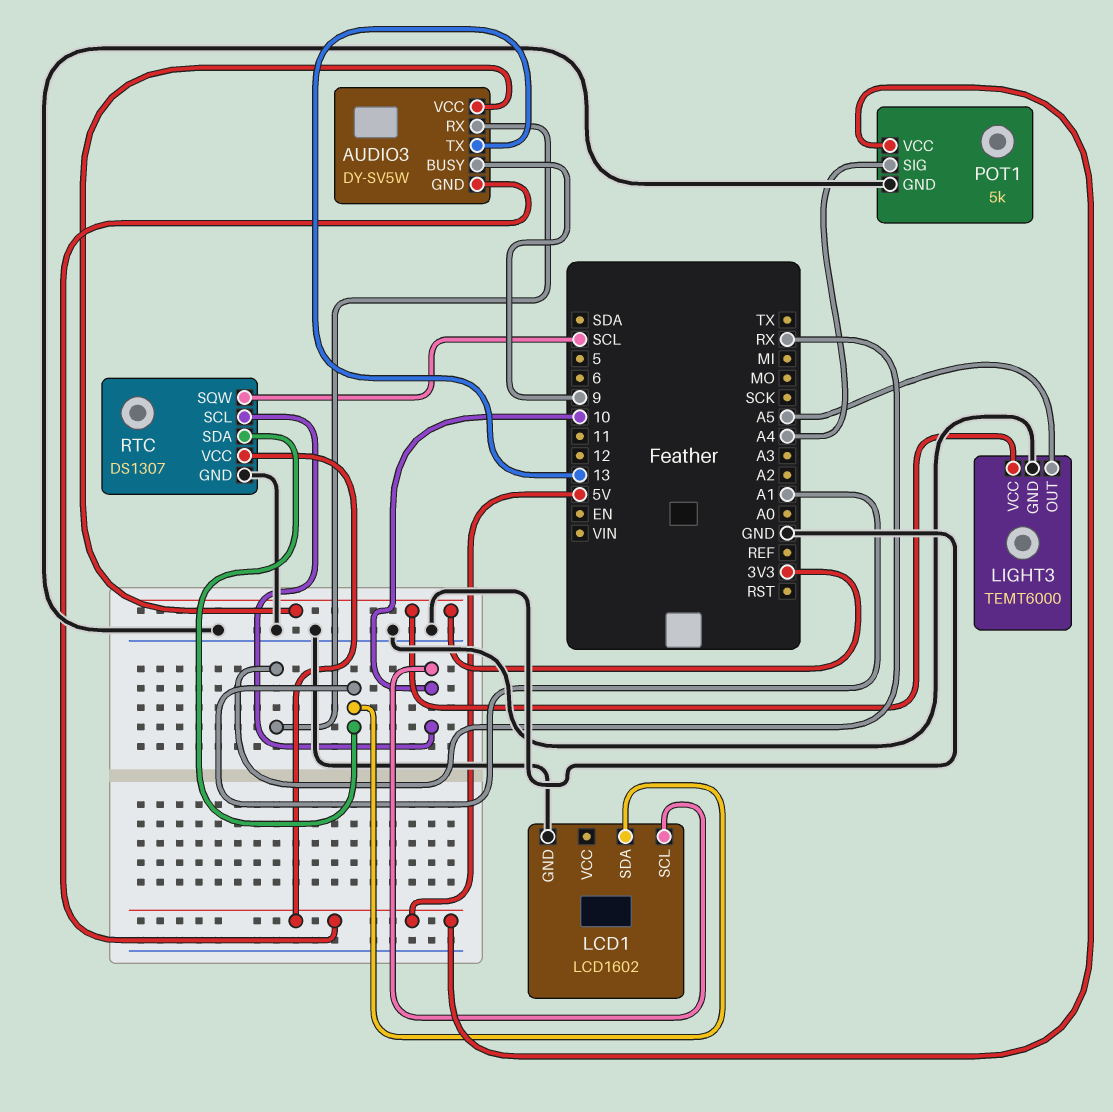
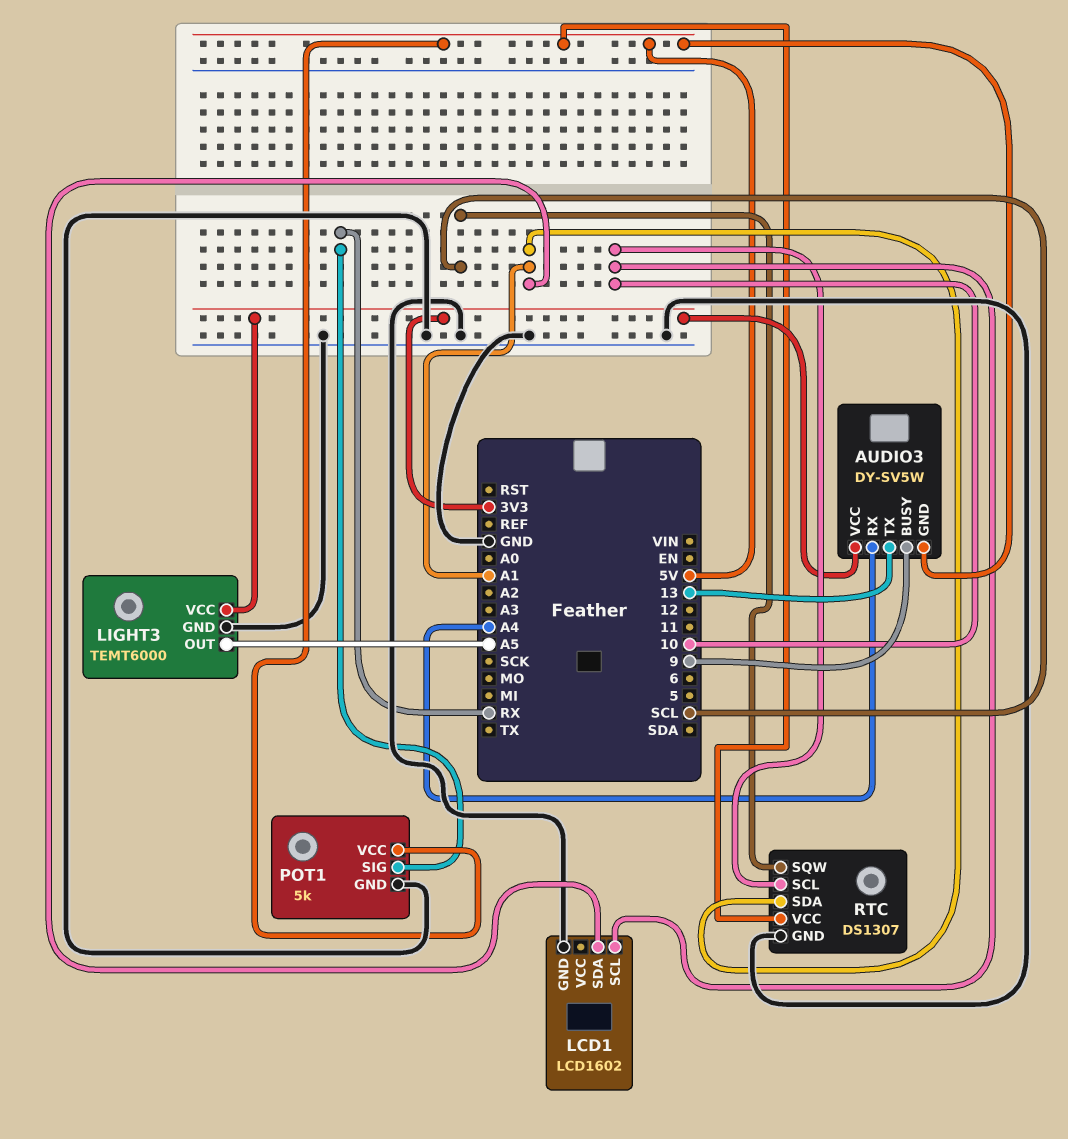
AUDIO3 pin RX: RX -> A4
POT1 pin SIG: A4 -> RX

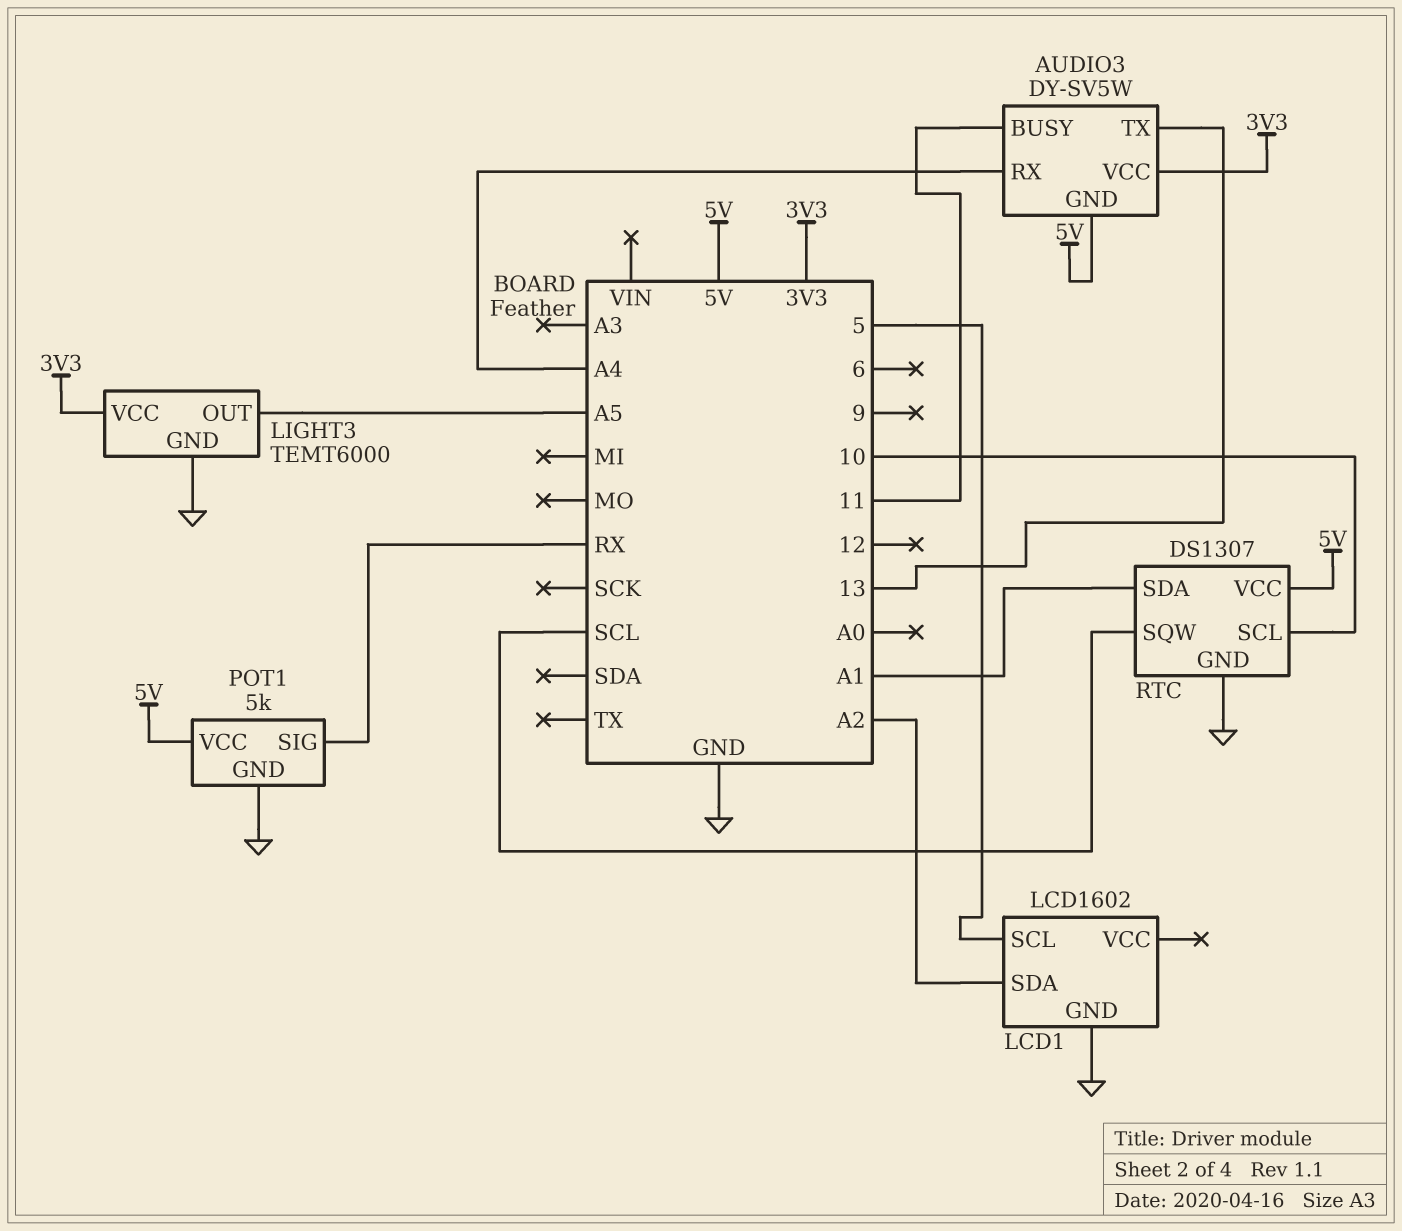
AUDIO3 pin BUSY: 9 -> 11
LCD1 pin SCL: 10 -> 5
LCD1 pin SDA: A1 -> A2

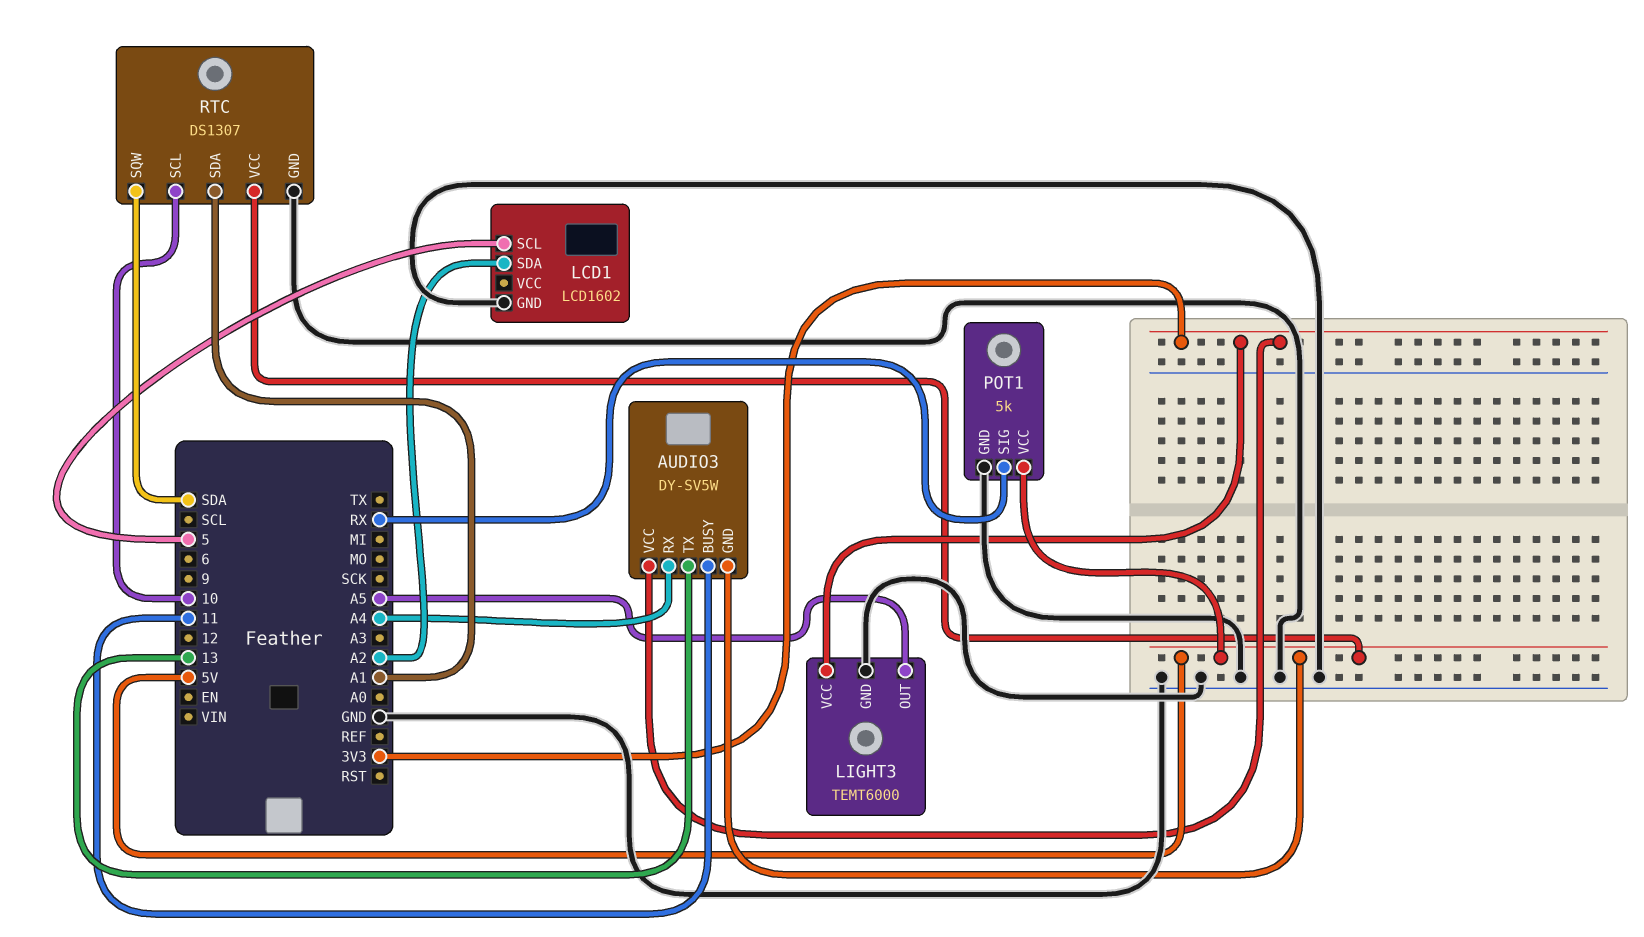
RTC pin SQW: SCL -> SDA

